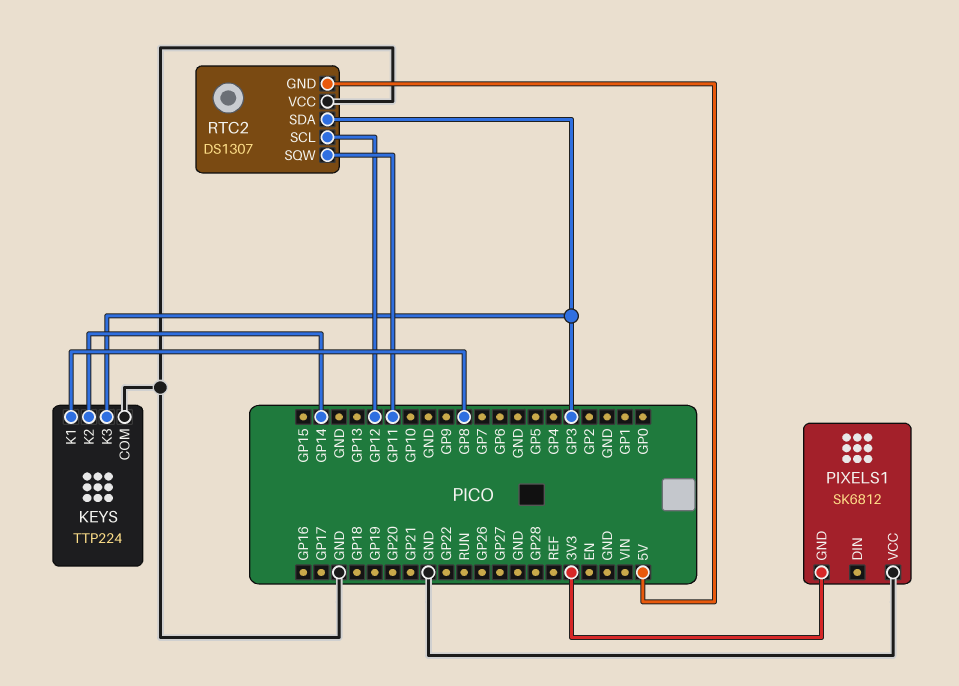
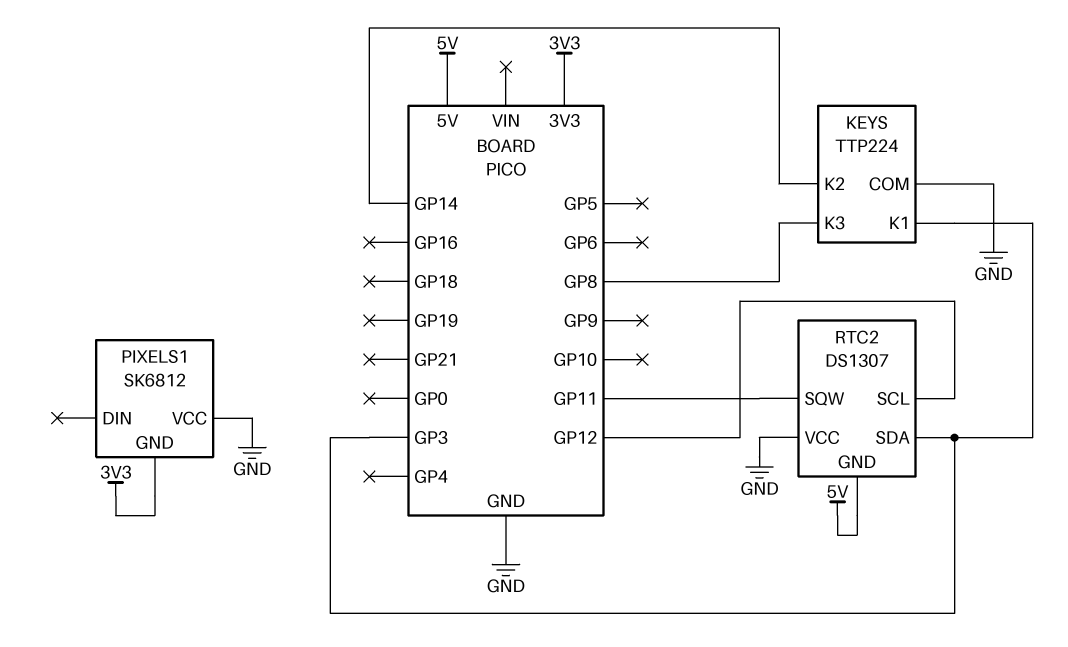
KEYS pin K1: GP8 -> GP3
KEYS pin K3: GP3 -> GP8

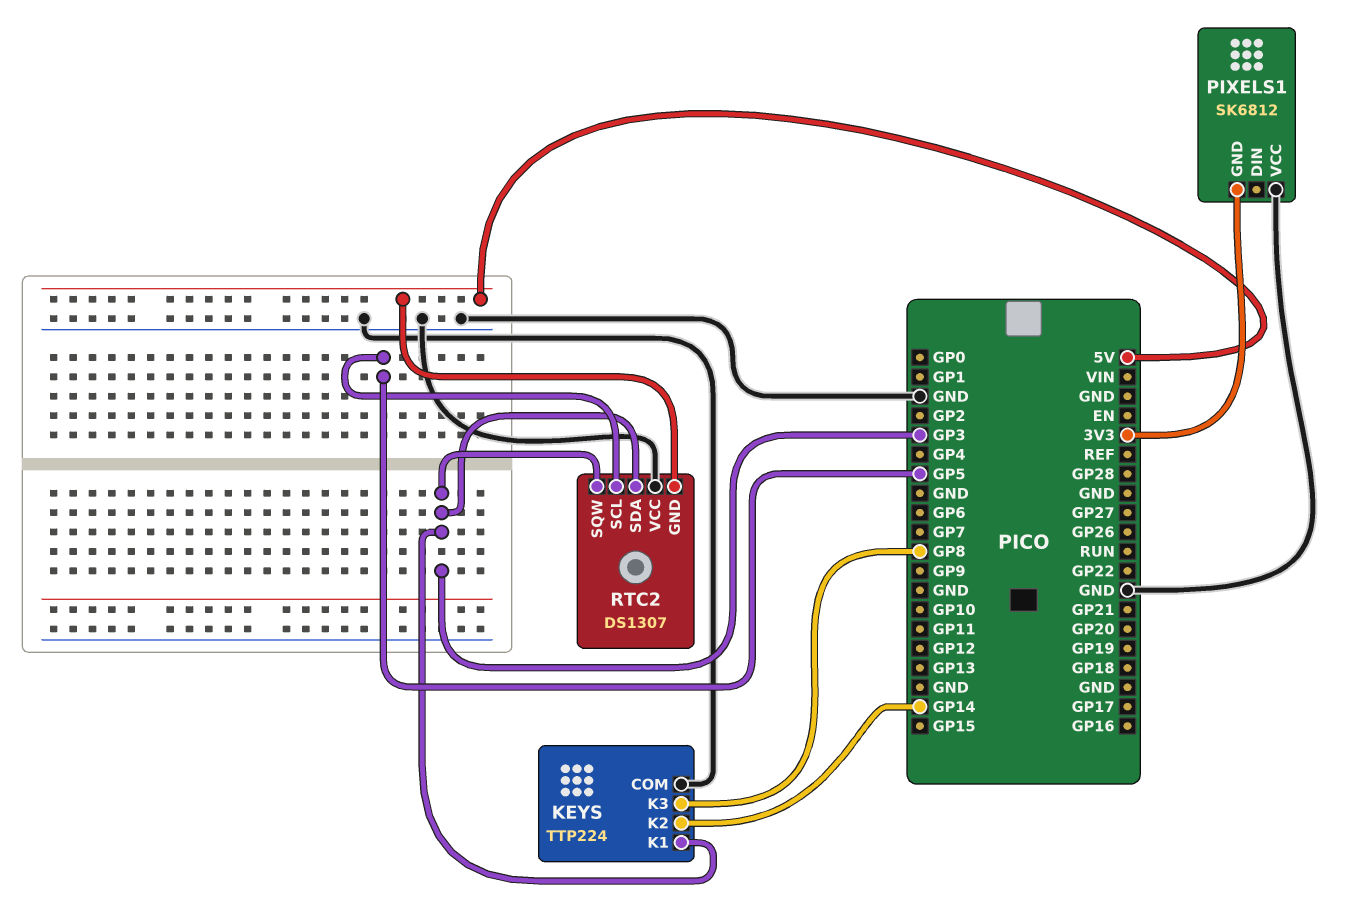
RTC2 pin SCL: GP12 -> GP5
RTC2 pin SQW: GP11 -> GP3

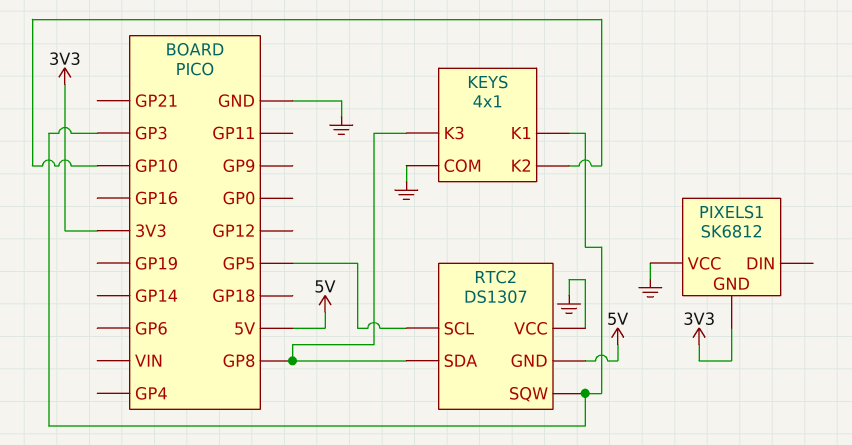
KEYS: TTP224 -> 4x1
KEYS pin K2: GP14 -> GP10
RTC2 pin SDA: GP3 -> GP8

